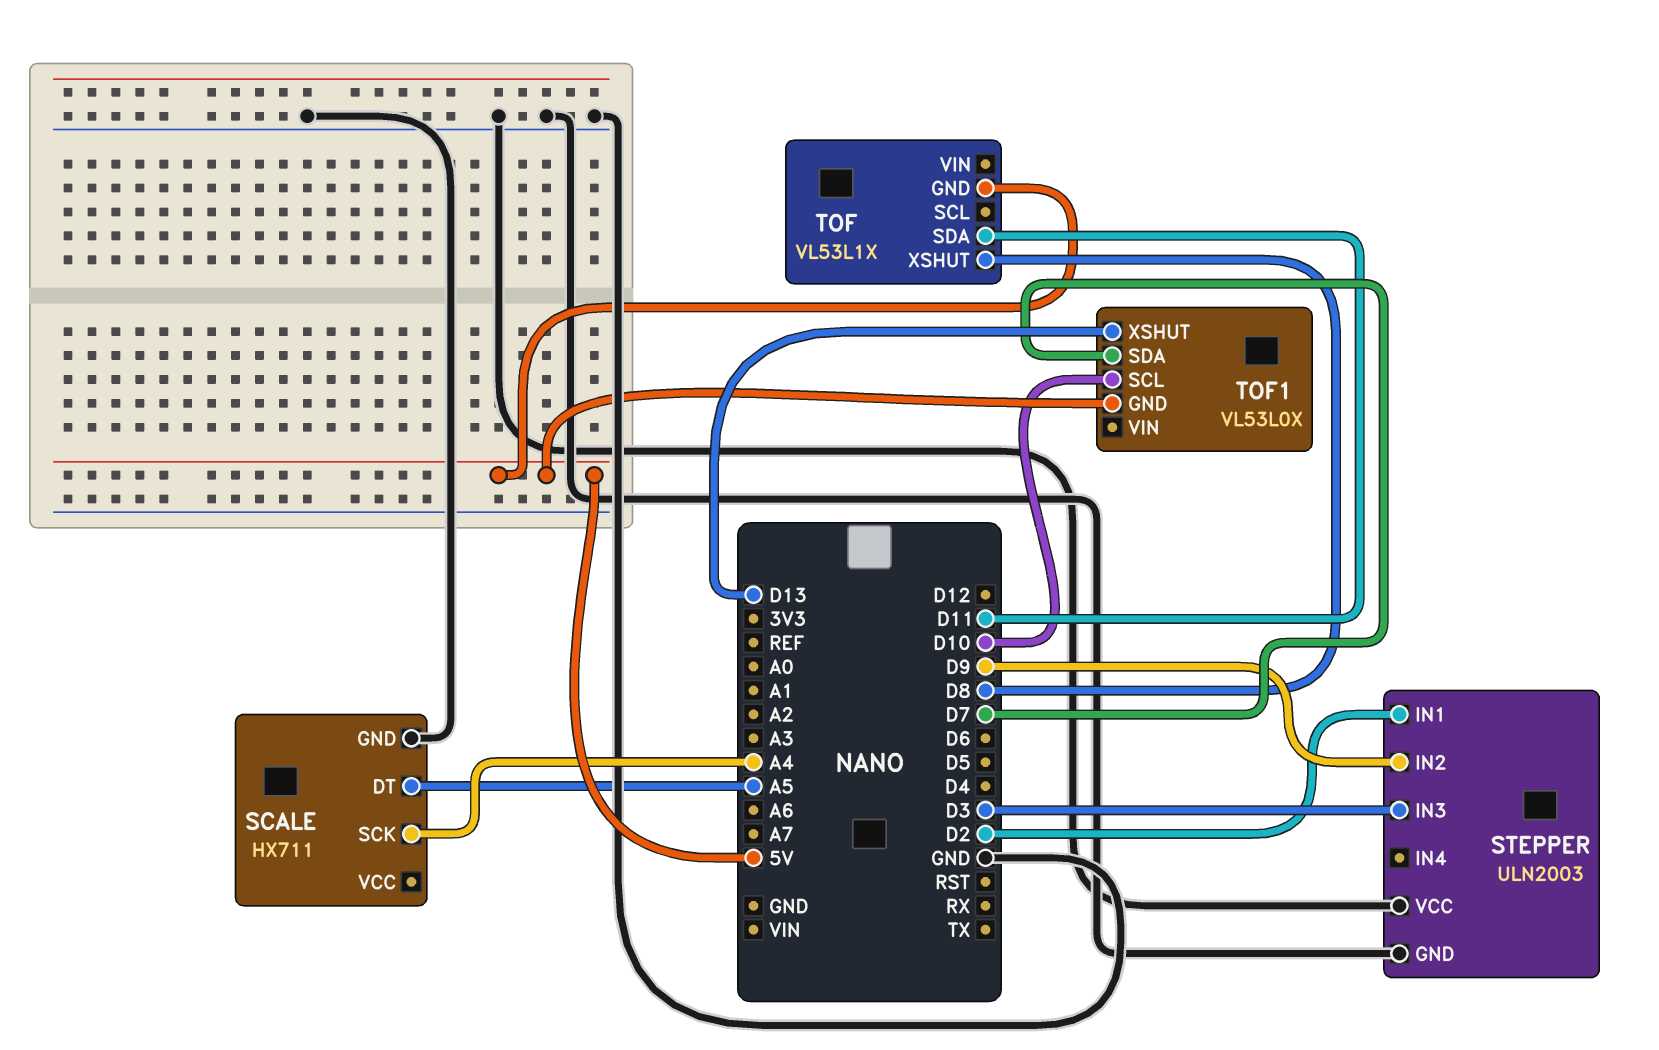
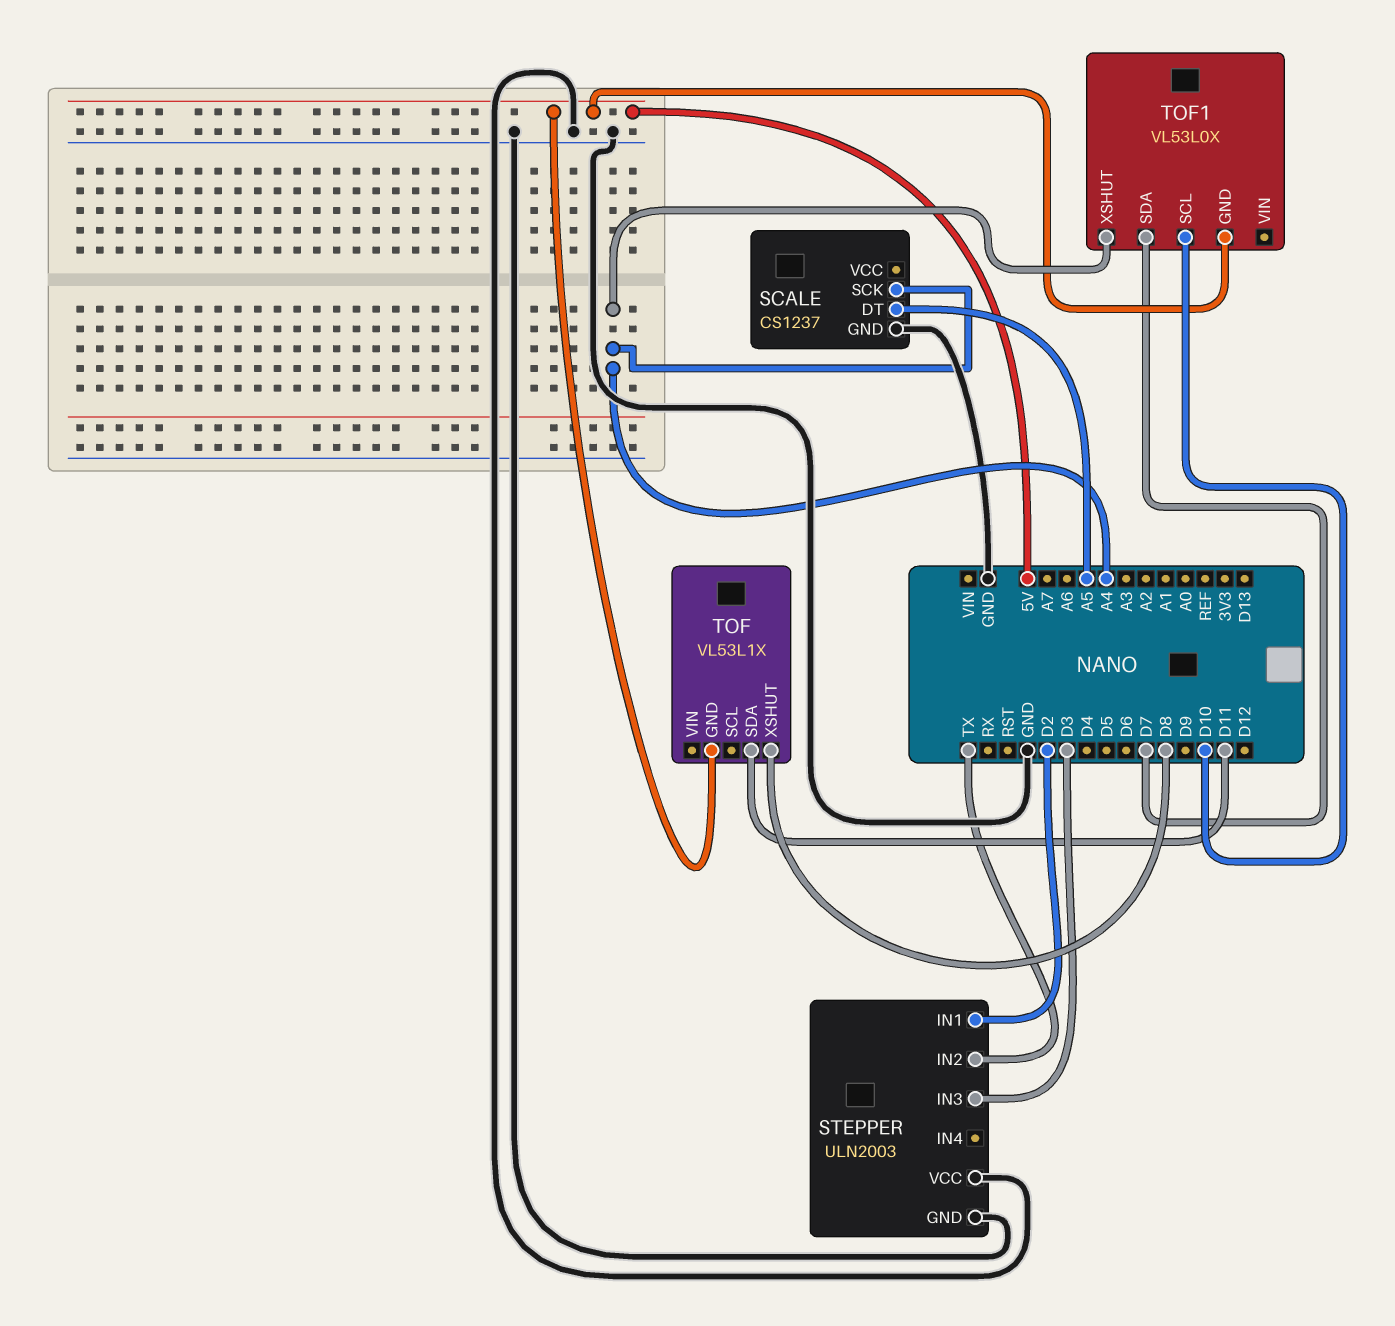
SCALE: HX711 -> CS1237
STEPPER pin IN2: D9 -> TX
TOF1 pin XSHUT: D13 -> A4

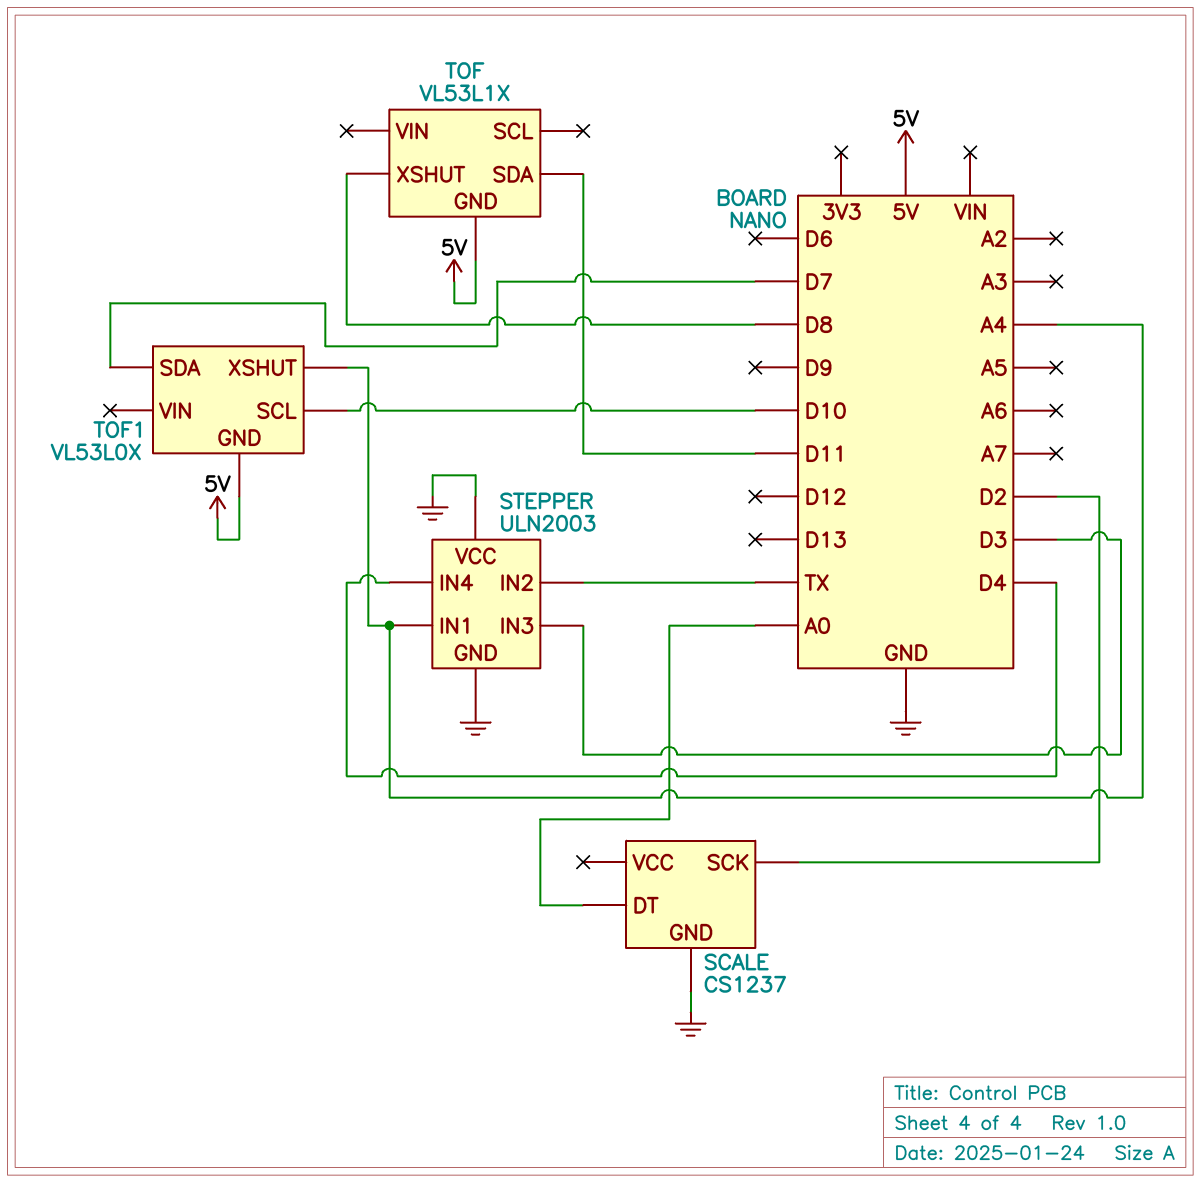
SCALE pin DT: A5 -> A0
SCALE pin SCK: A4 -> D2
STEPPER pin IN1: D2 -> A4
STEPPER pin IN4: none -> D4

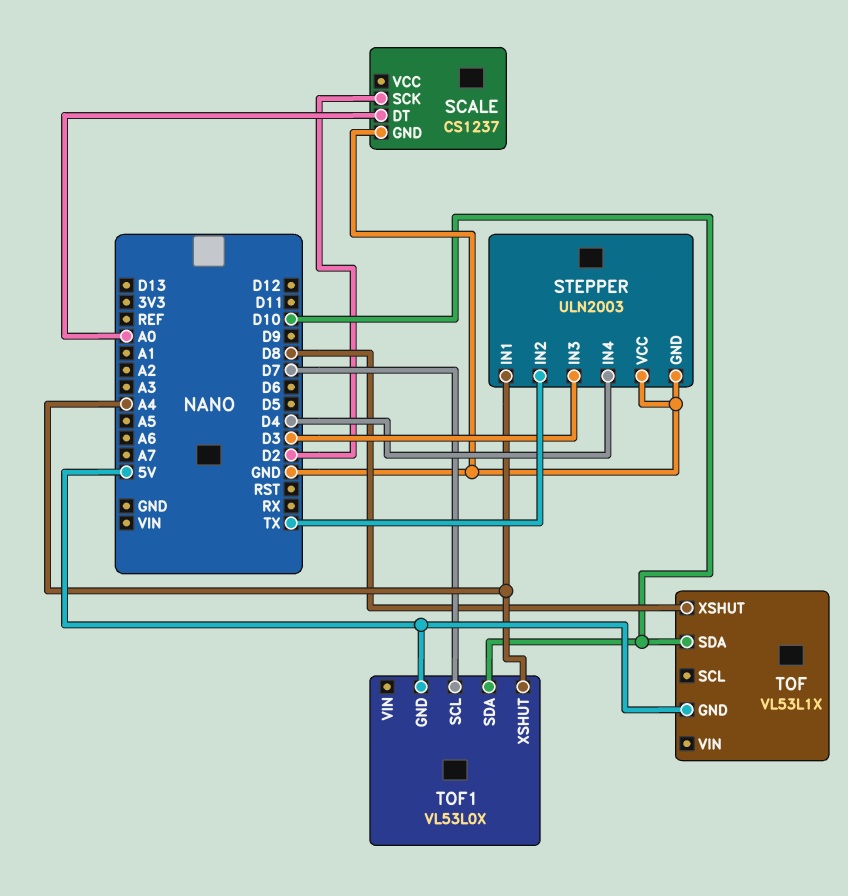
TOF pin SDA: D11 -> D10
TOF1 pin SCL: D10 -> D7
TOF1 pin SDA: D7 -> D10

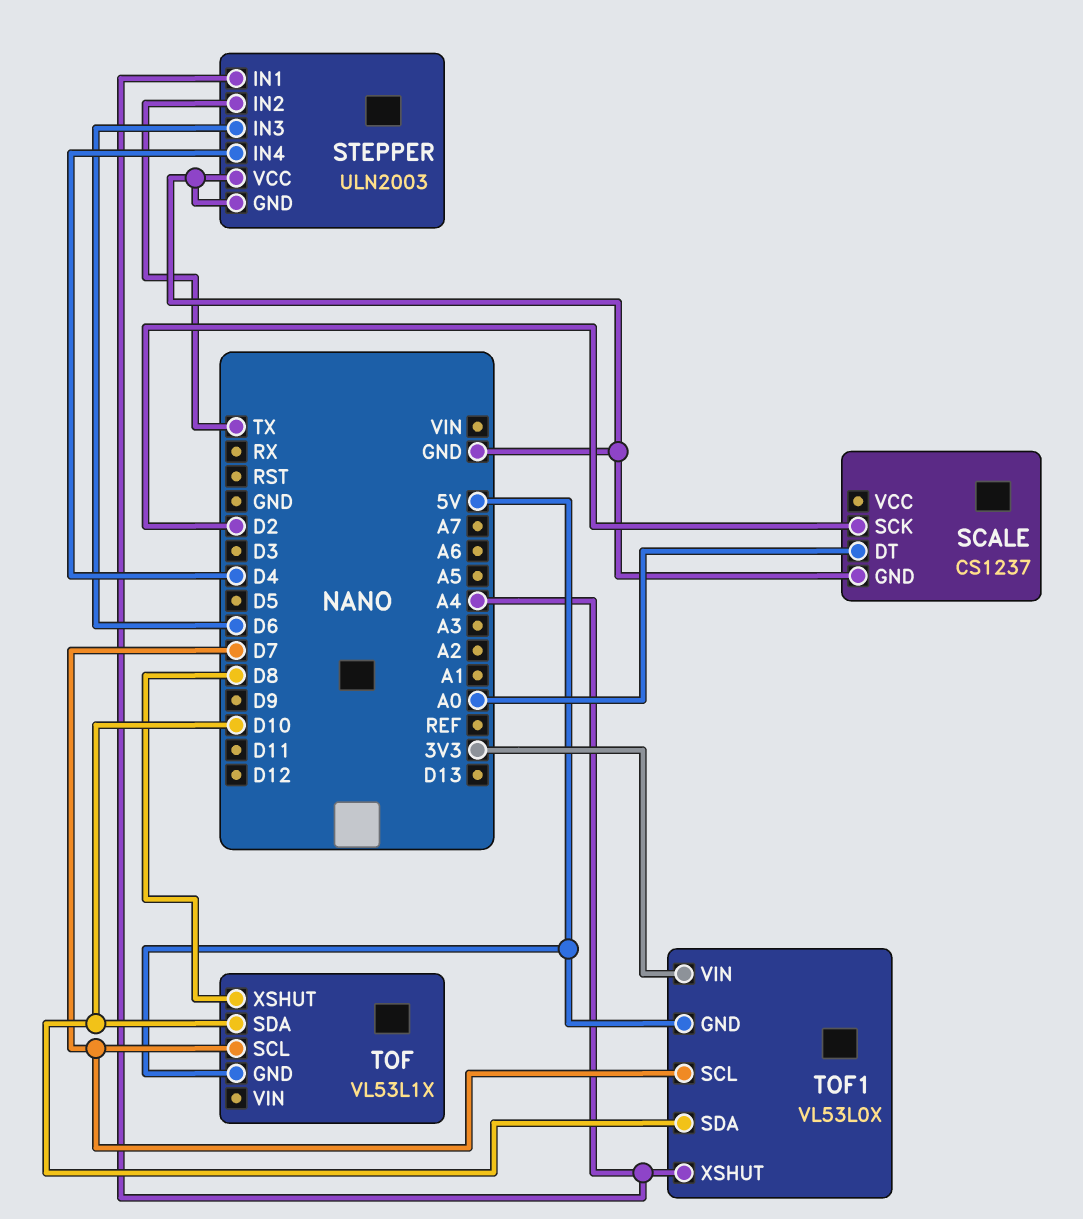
STEPPER pin IN3: D3 -> D6
TOF pin SCL: none -> D7
TOF1 pin VIN: none -> 3V3

